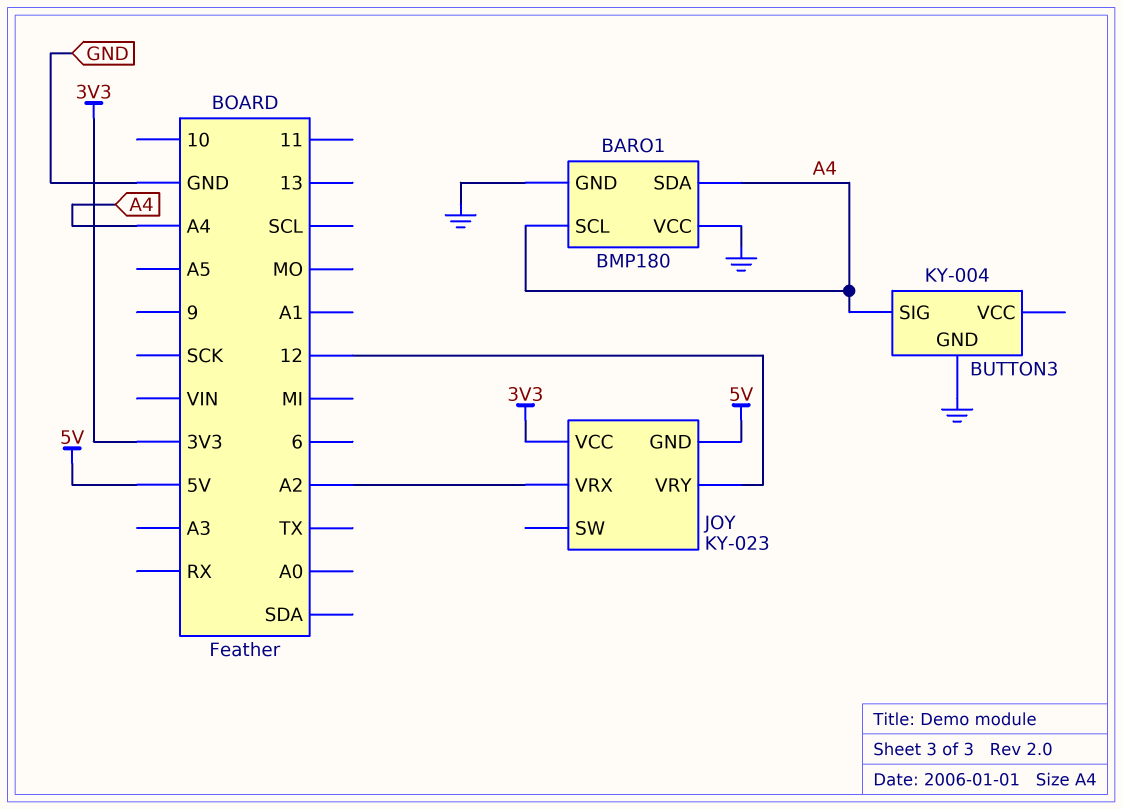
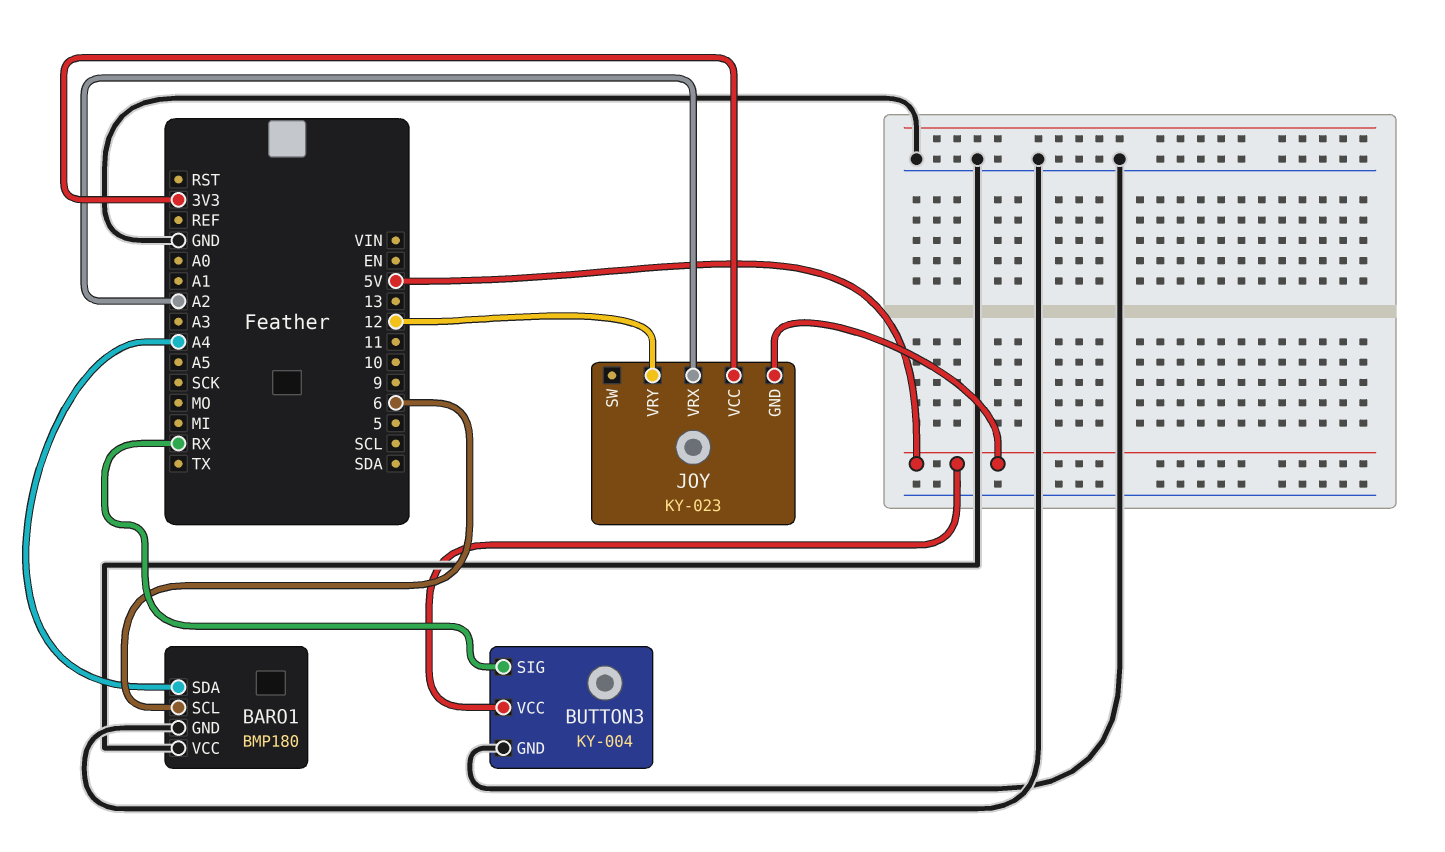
BARO1 pin SCL: A4 -> 6
BUTTON3 pin SIG: A4 -> RX
BUTTON3 pin VCC: none -> 5V

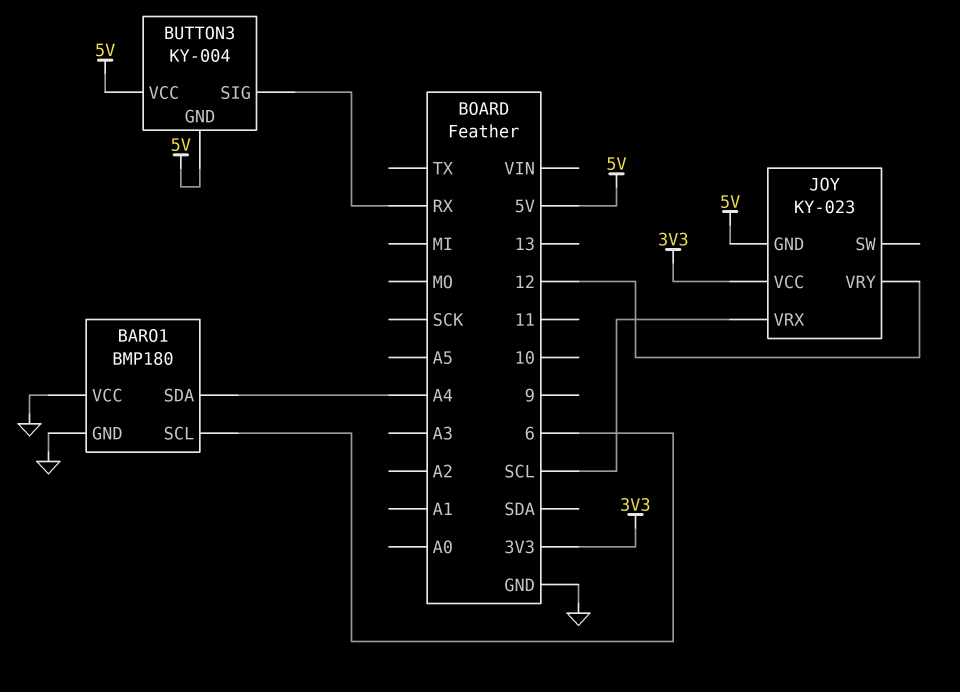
BUTTON3 pin GND: GND -> 5V
JOY pin VRX: A2 -> SCL

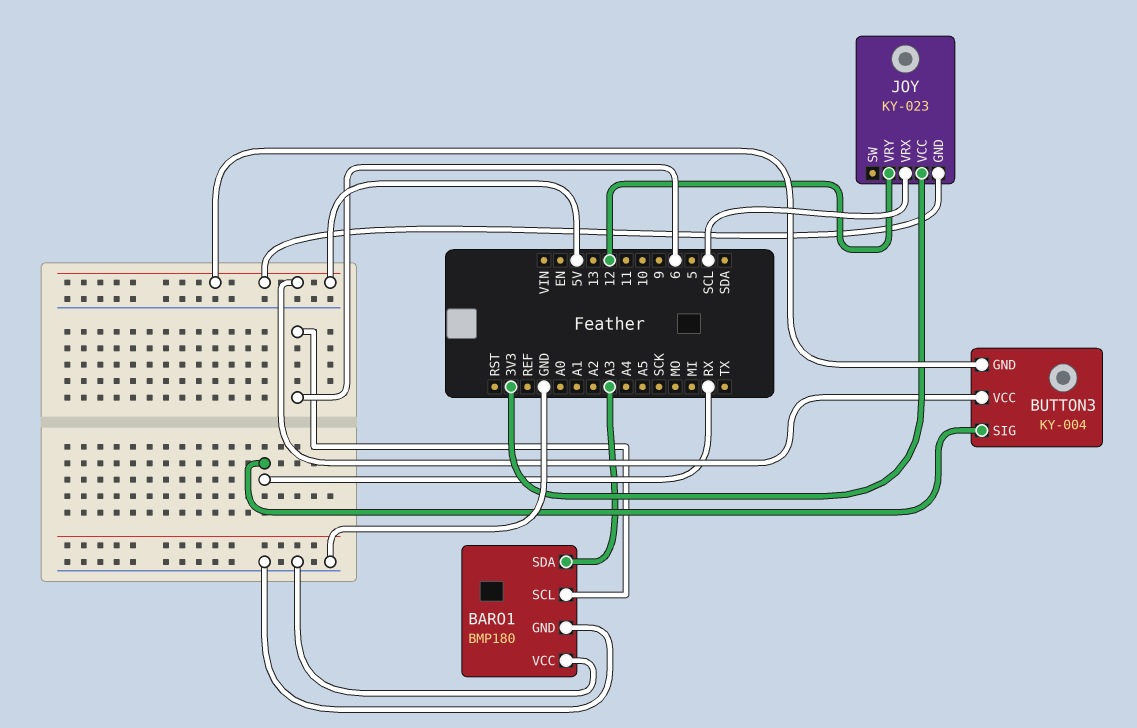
BARO1 pin SDA: A4 -> A3

